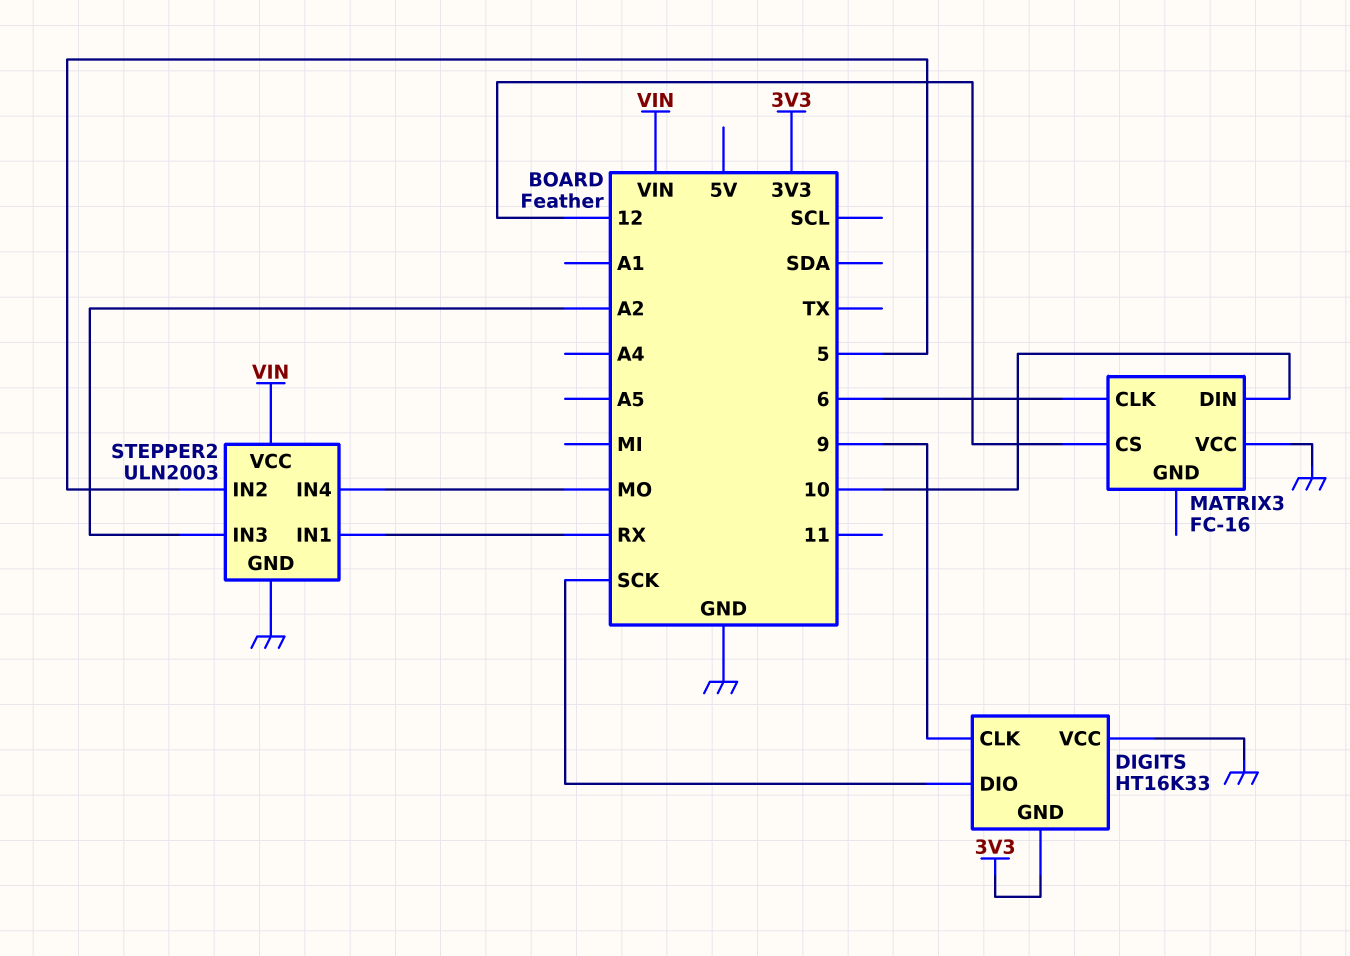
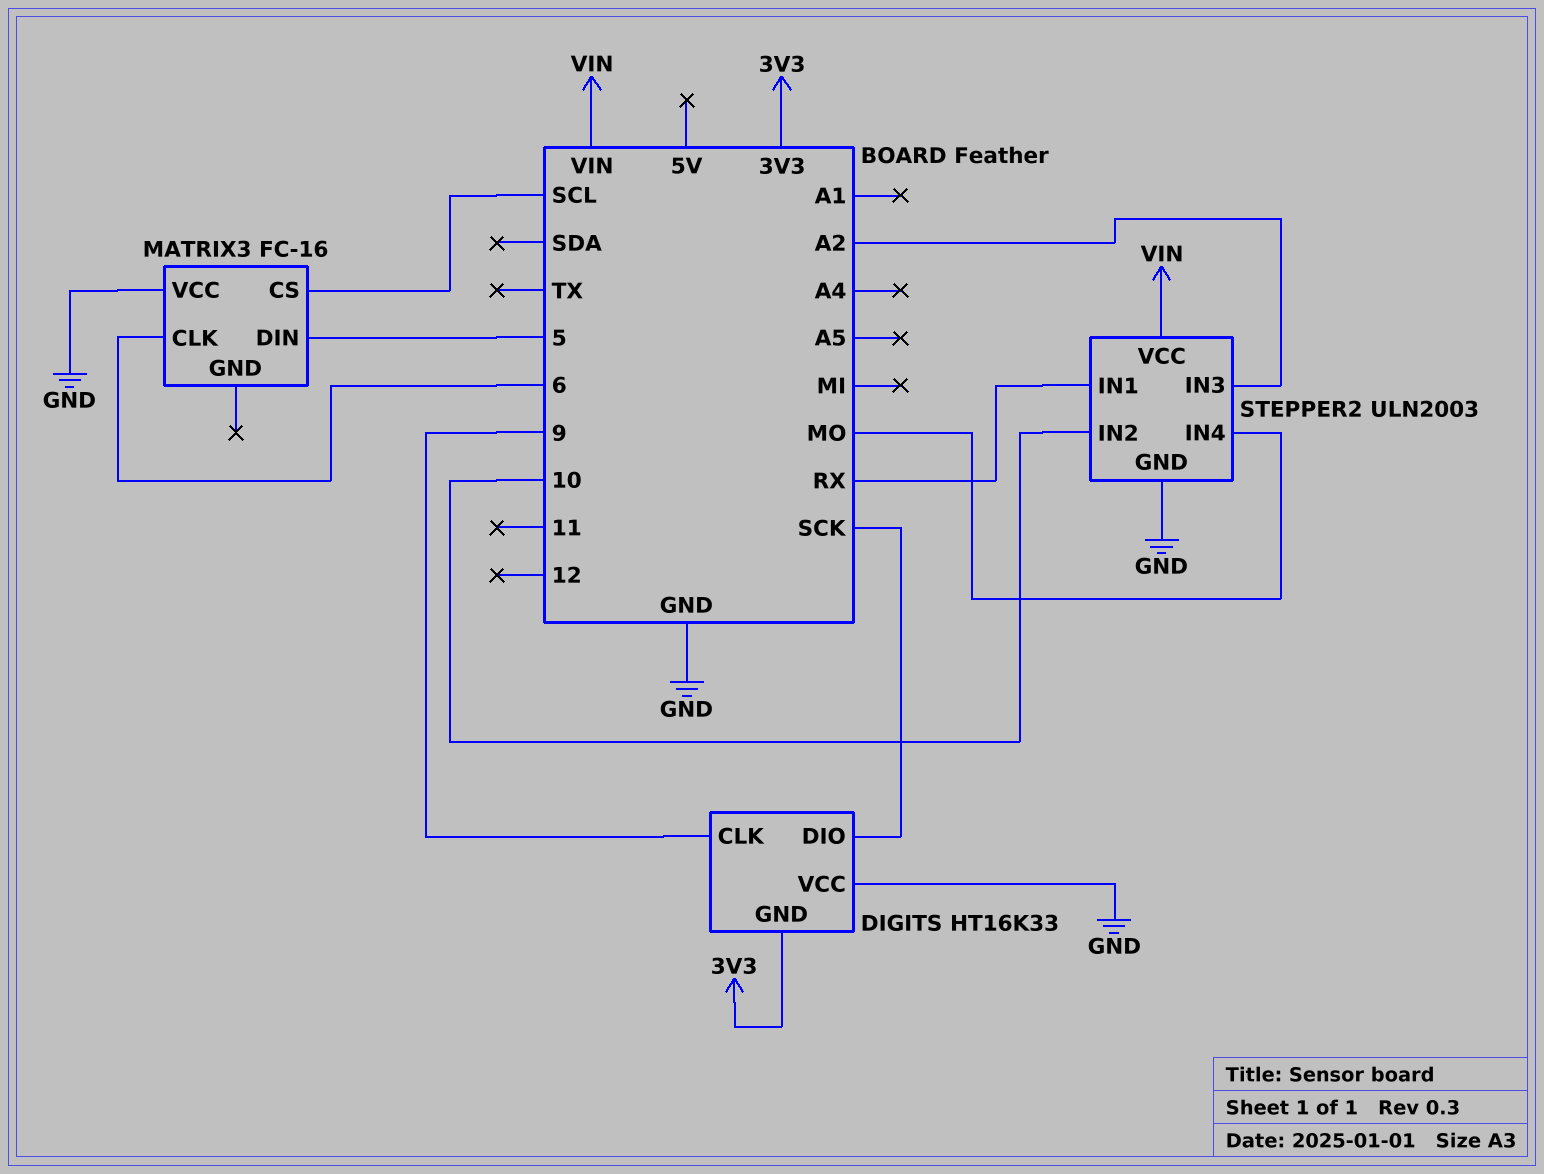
MATRIX3 pin CS: 12 -> SCL
MATRIX3 pin DIN: 10 -> 5
STEPPER2 pin IN2: 5 -> 10

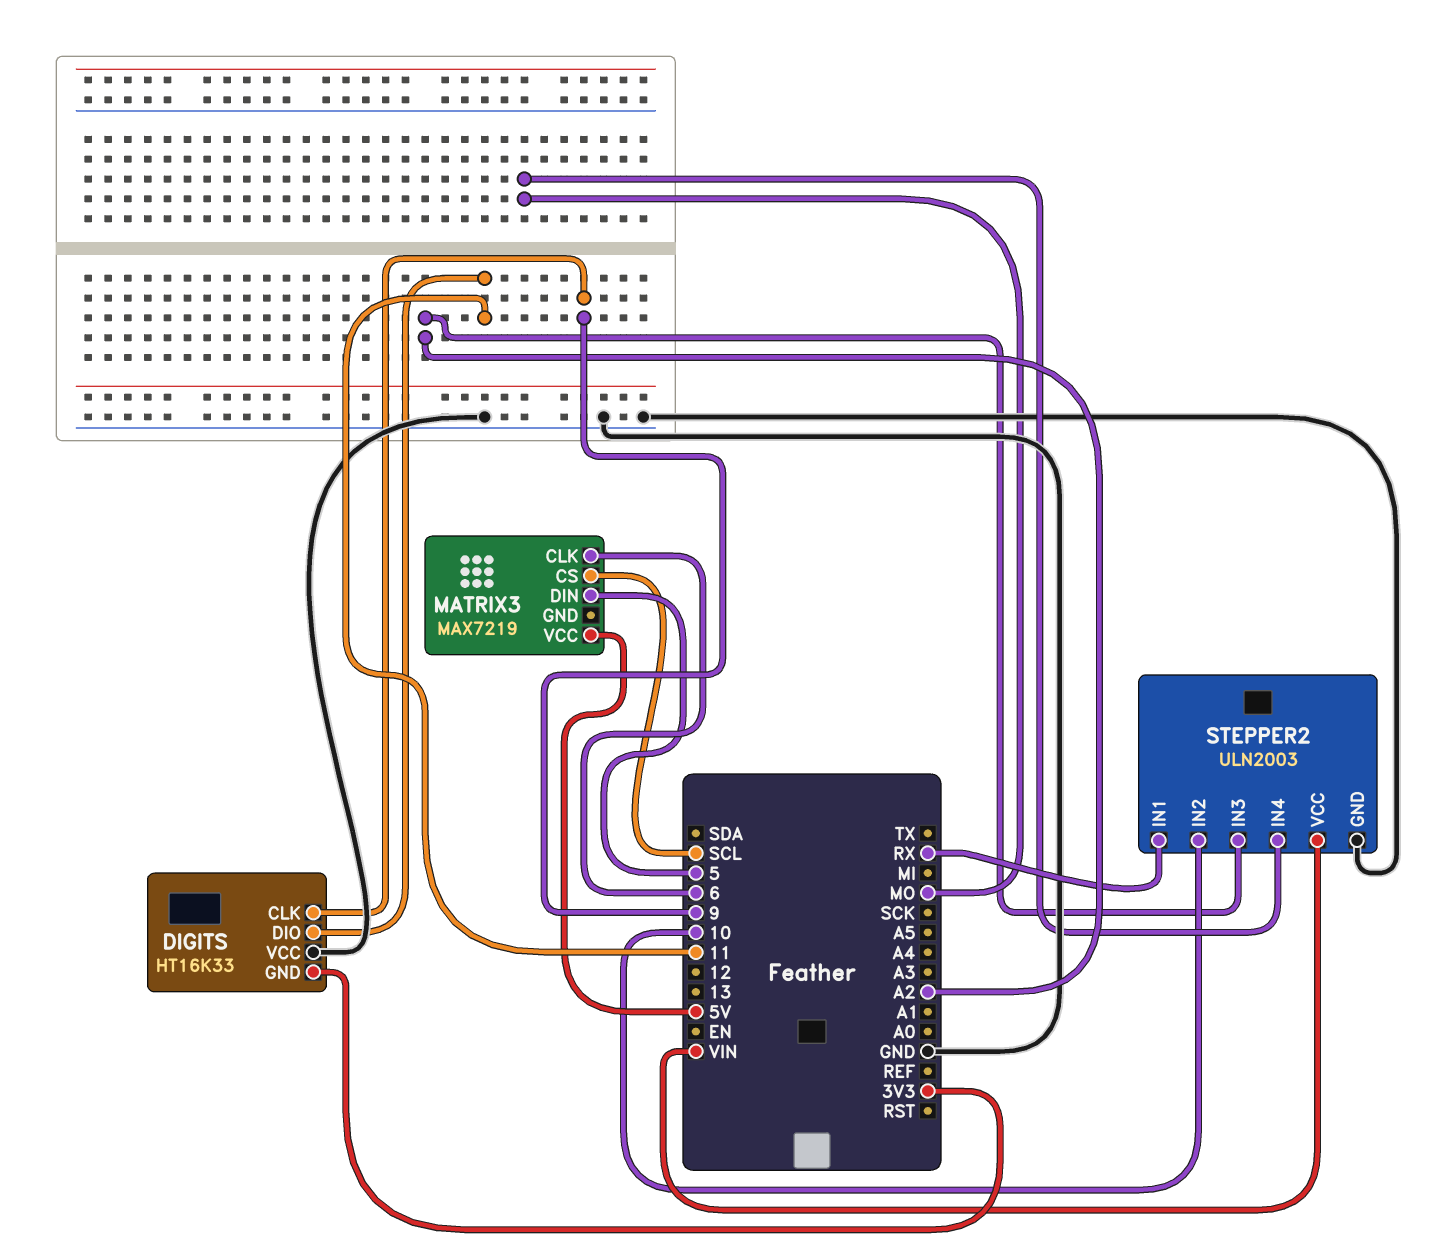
DIGITS pin DIO: SCK -> 11
MATRIX3: FC-16 -> MAX7219
MATRIX3 pin VCC: GND -> 5V

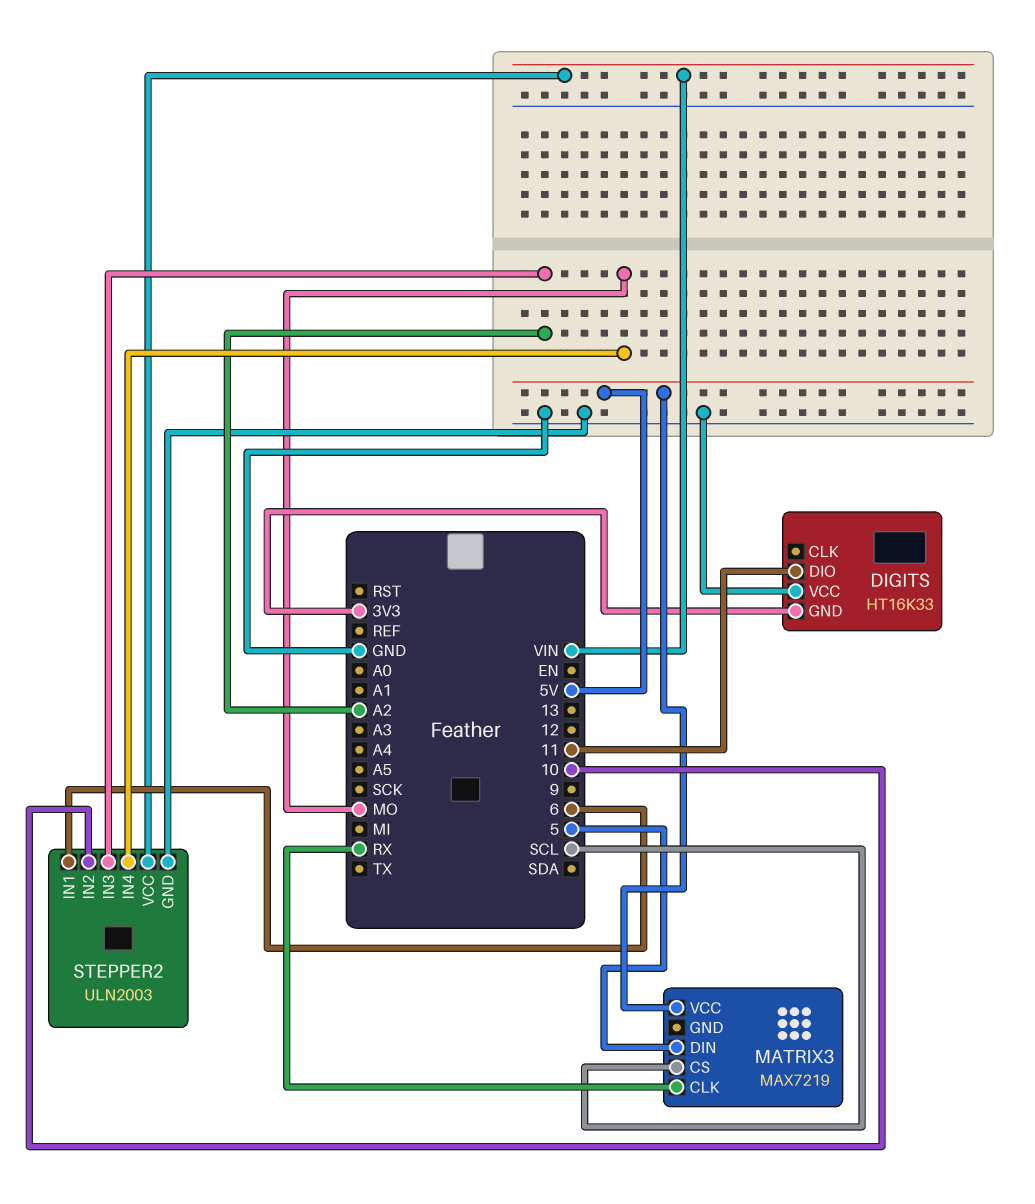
DIGITS pin CLK: 9 -> none
MATRIX3 pin CLK: 6 -> RX
STEPPER2 pin IN1: RX -> 6

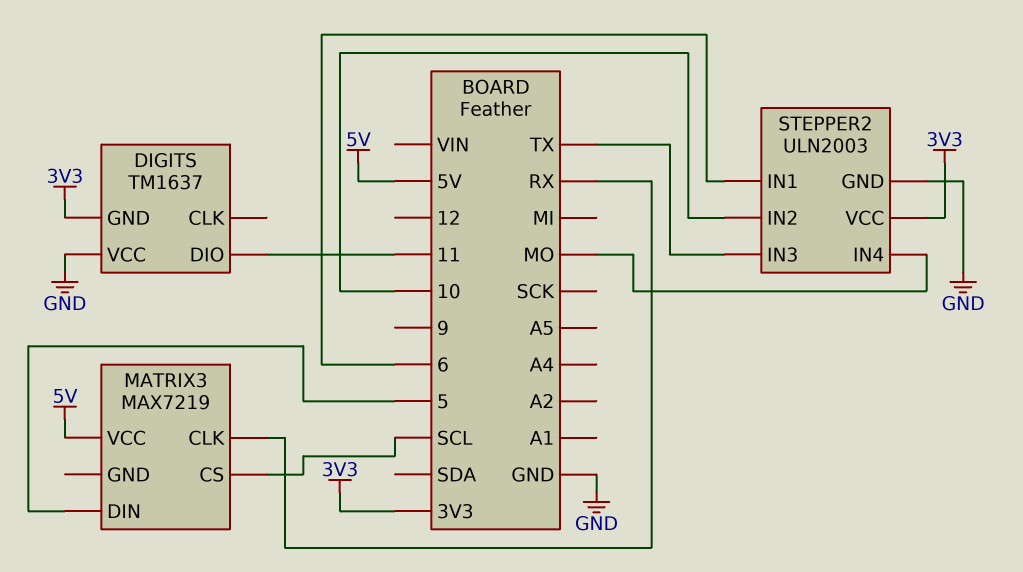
DIGITS: HT16K33 -> TM1637
STEPPER2 pin IN3: A2 -> TX
STEPPER2 pin VCC: VIN -> 3V3

